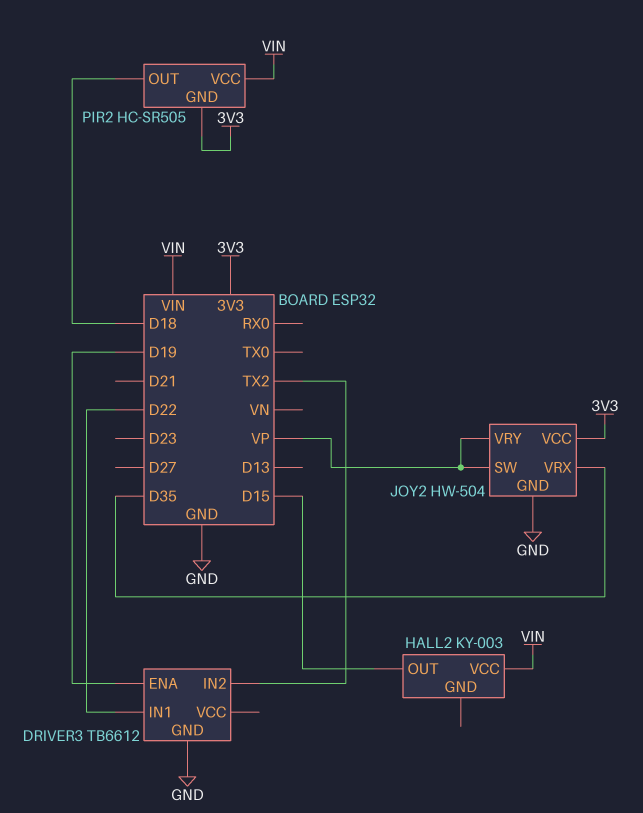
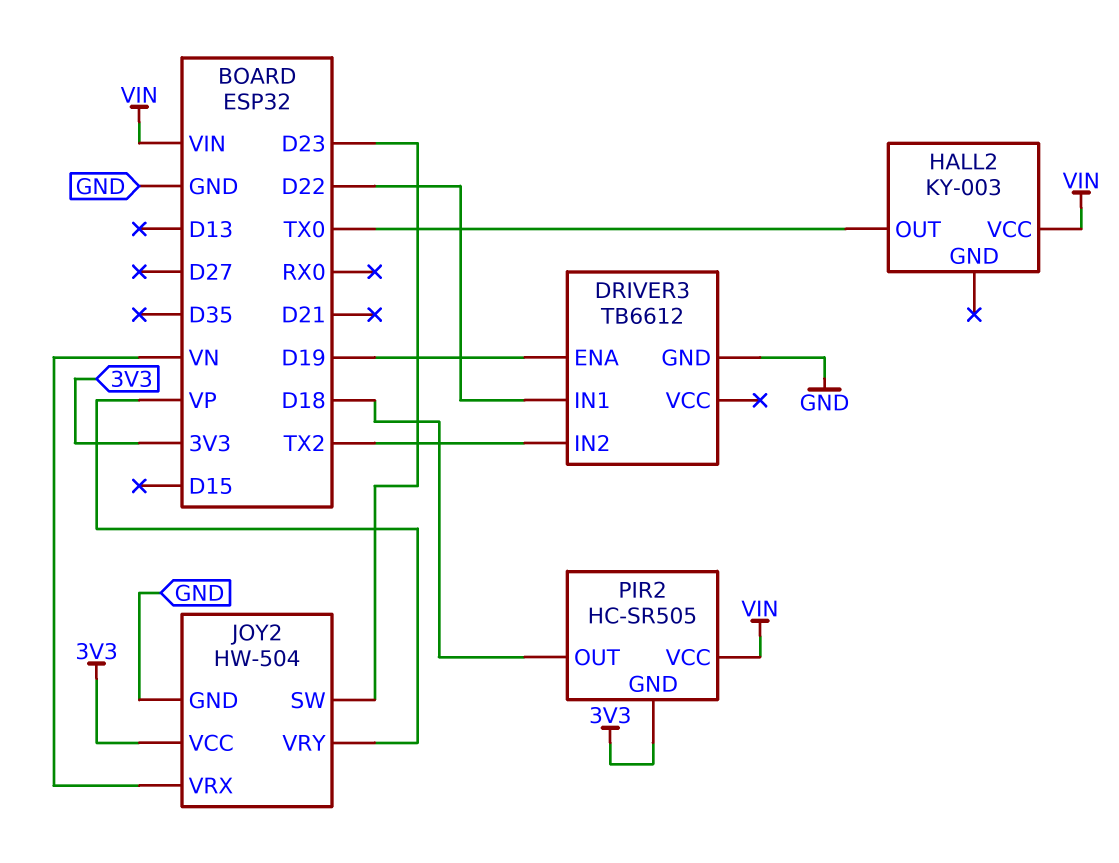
HALL2 pin OUT: D15 -> TX0
JOY2 pin SW: VP -> D23
JOY2 pin VRX: D35 -> VN

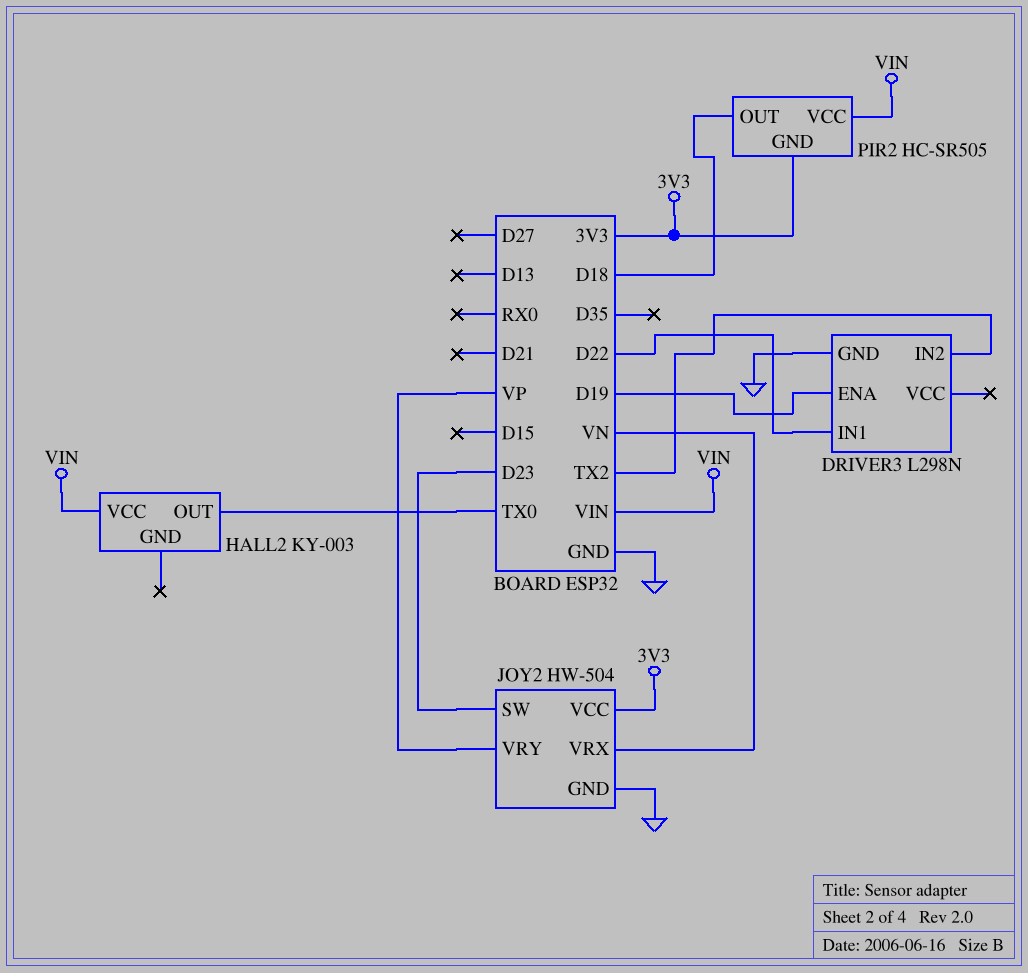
DRIVER3: TB6612 -> L298N

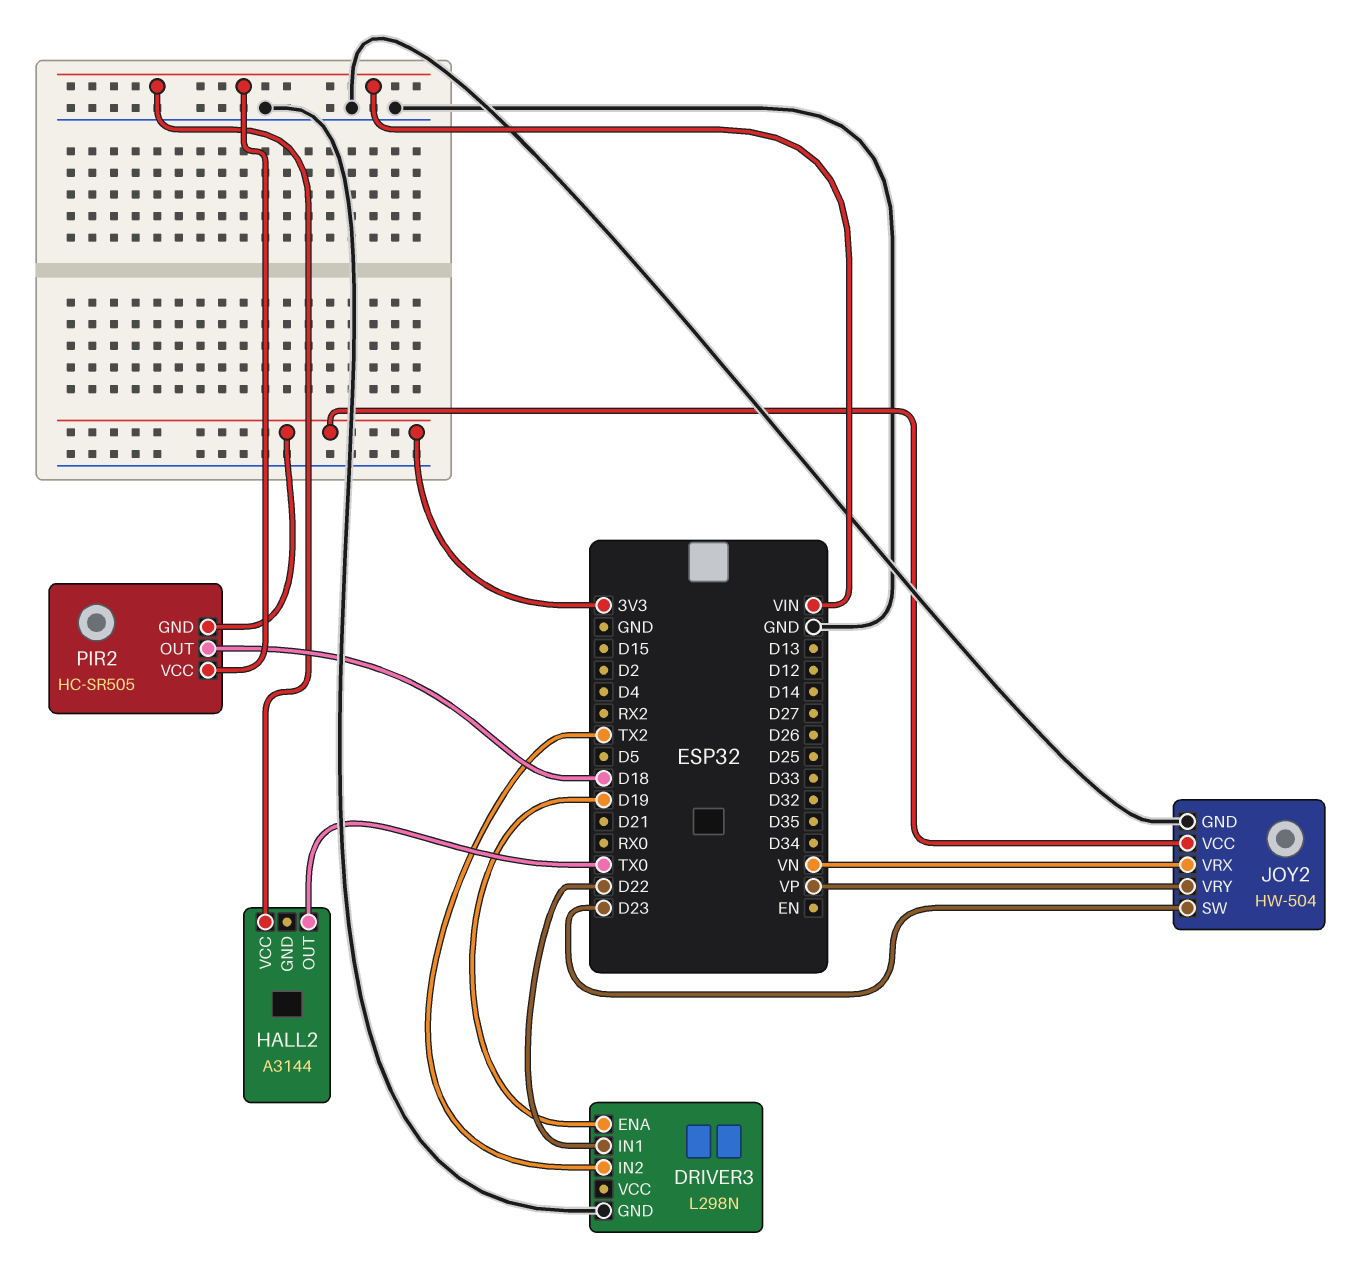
HALL2: KY-003 -> A3144

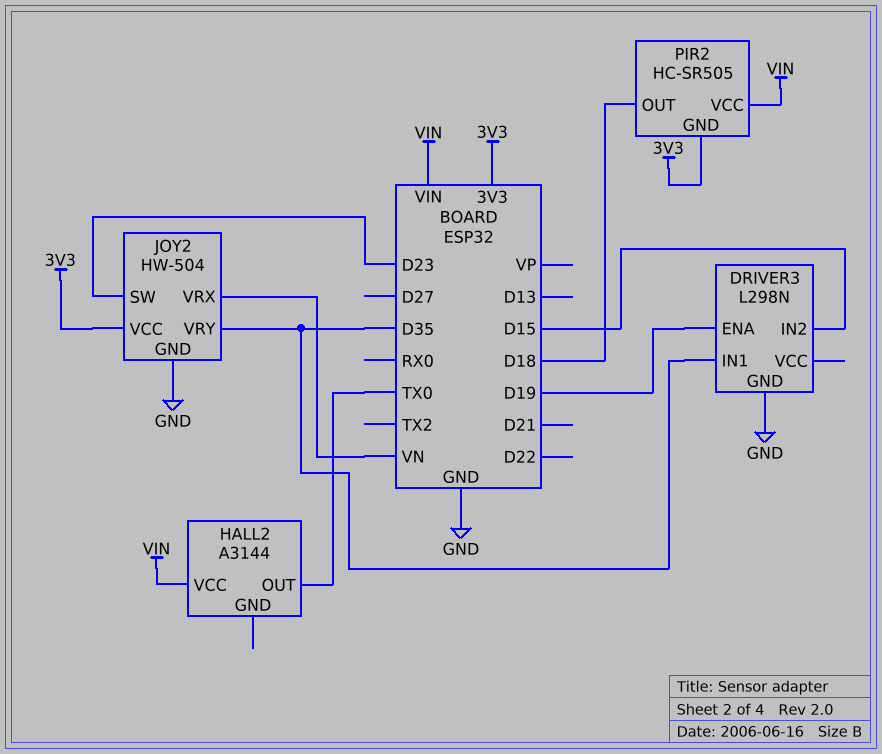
DRIVER3 pin IN1: D22 -> D35
DRIVER3 pin IN2: TX2 -> D15
JOY2 pin VRY: VP -> D35

